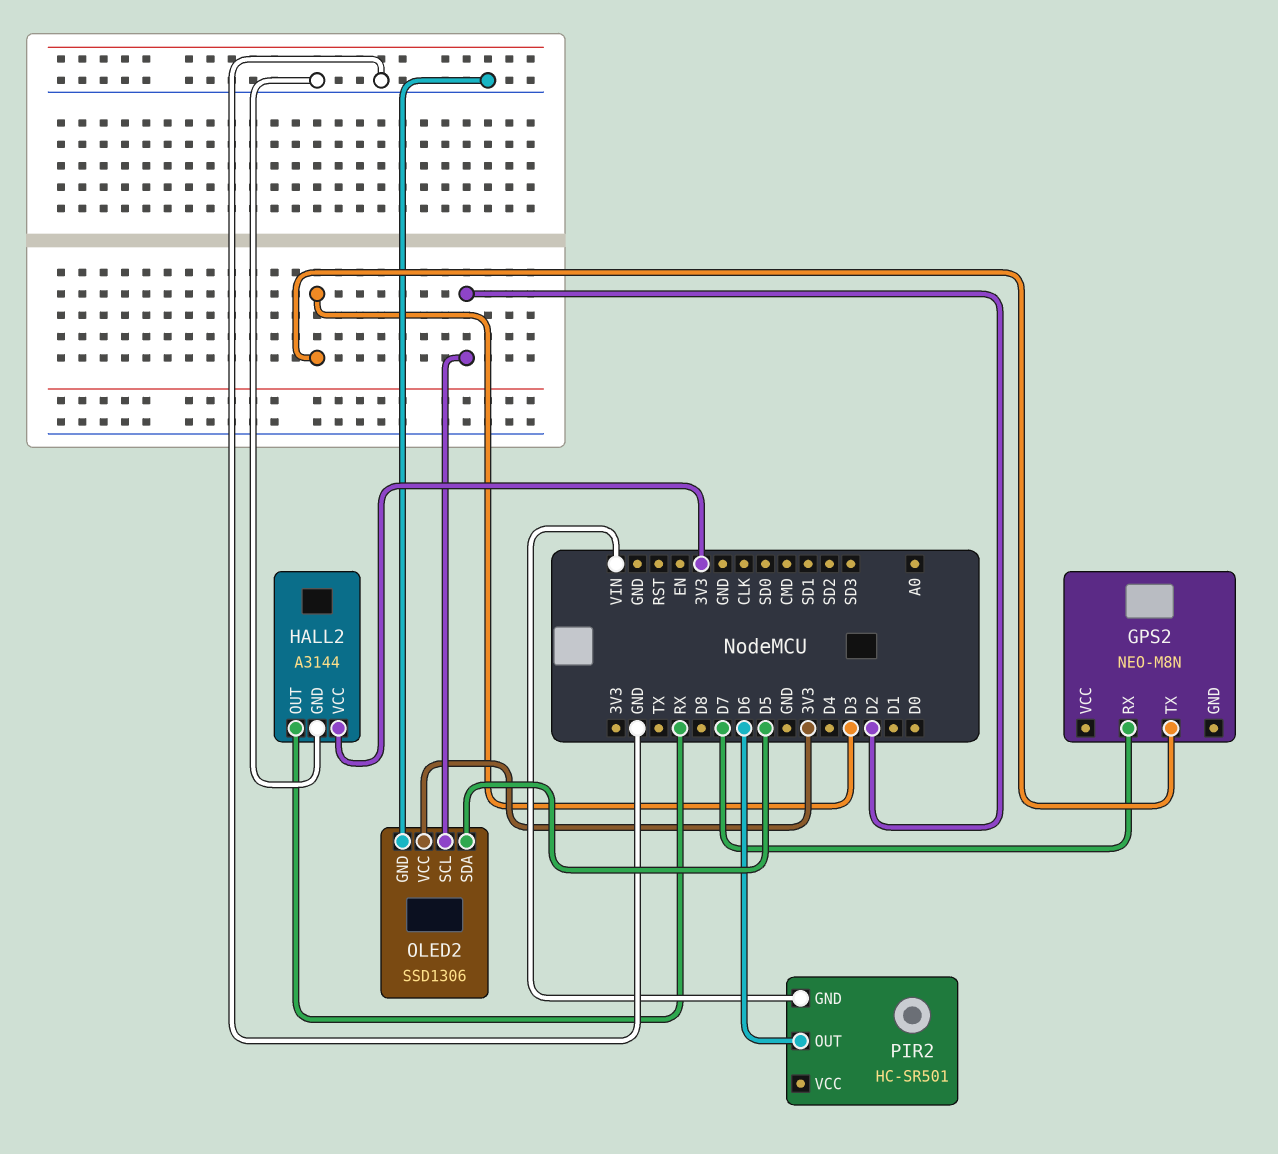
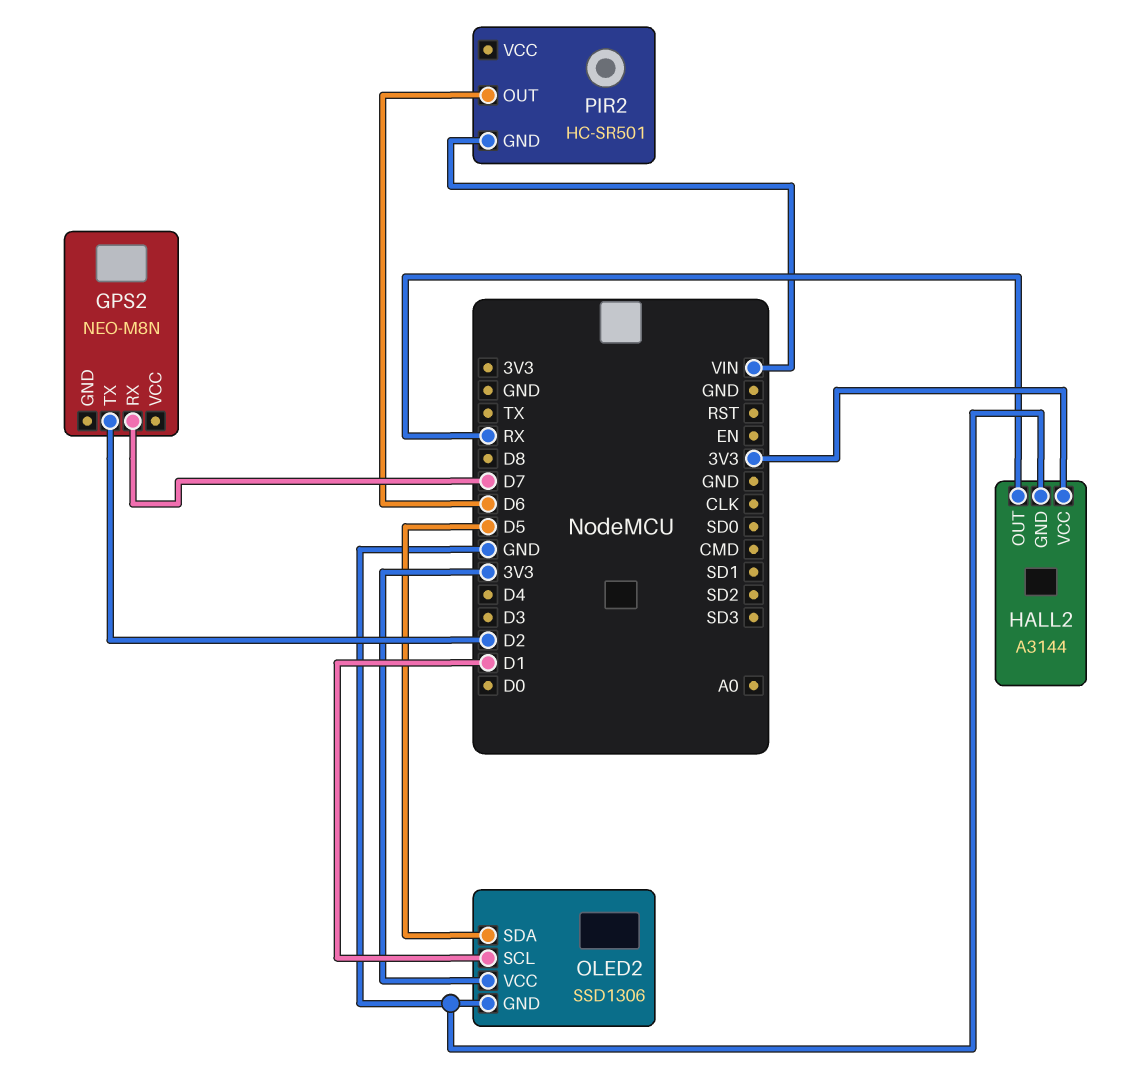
GPS2 pin TX: D3 -> D2
OLED2 pin SCL: D2 -> D1

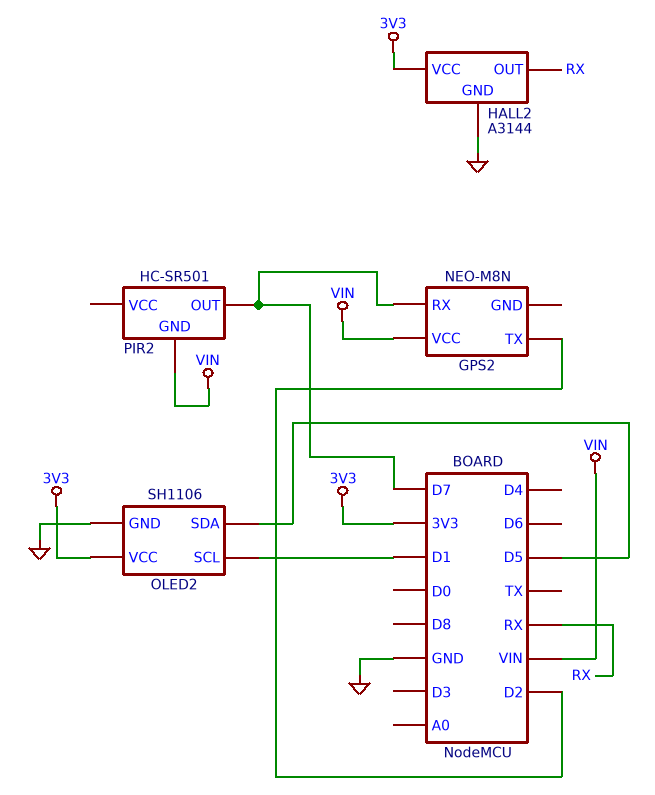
GPS2 pin VCC: none -> VIN
OLED2: SSD1306 -> SH1106
PIR2 pin OUT: D6 -> D7

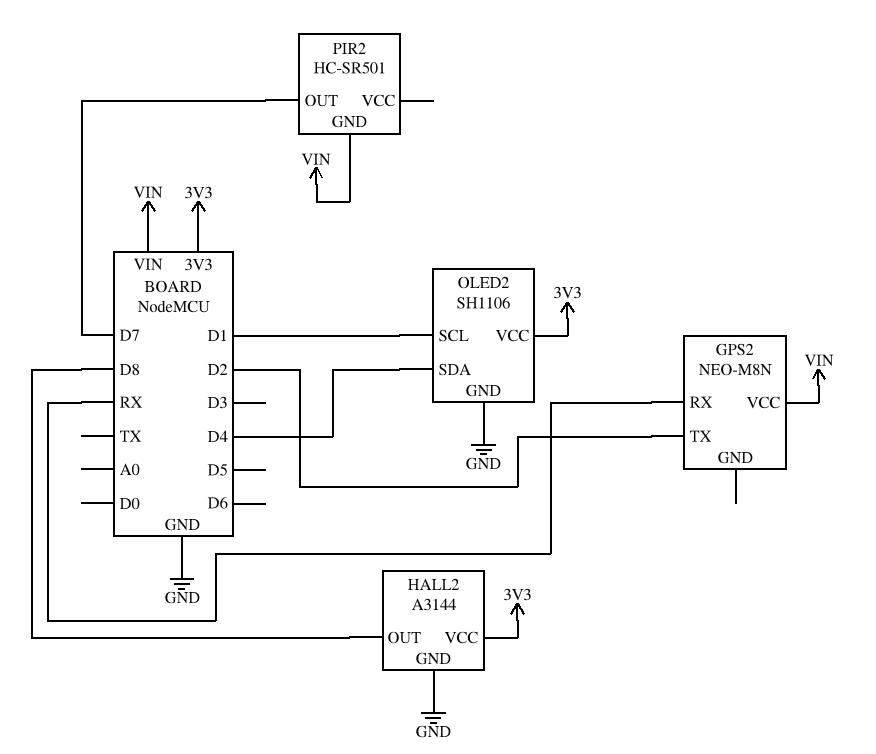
GPS2 pin RX: D7 -> RX
HALL2 pin OUT: RX -> D8
OLED2 pin SDA: D5 -> D4

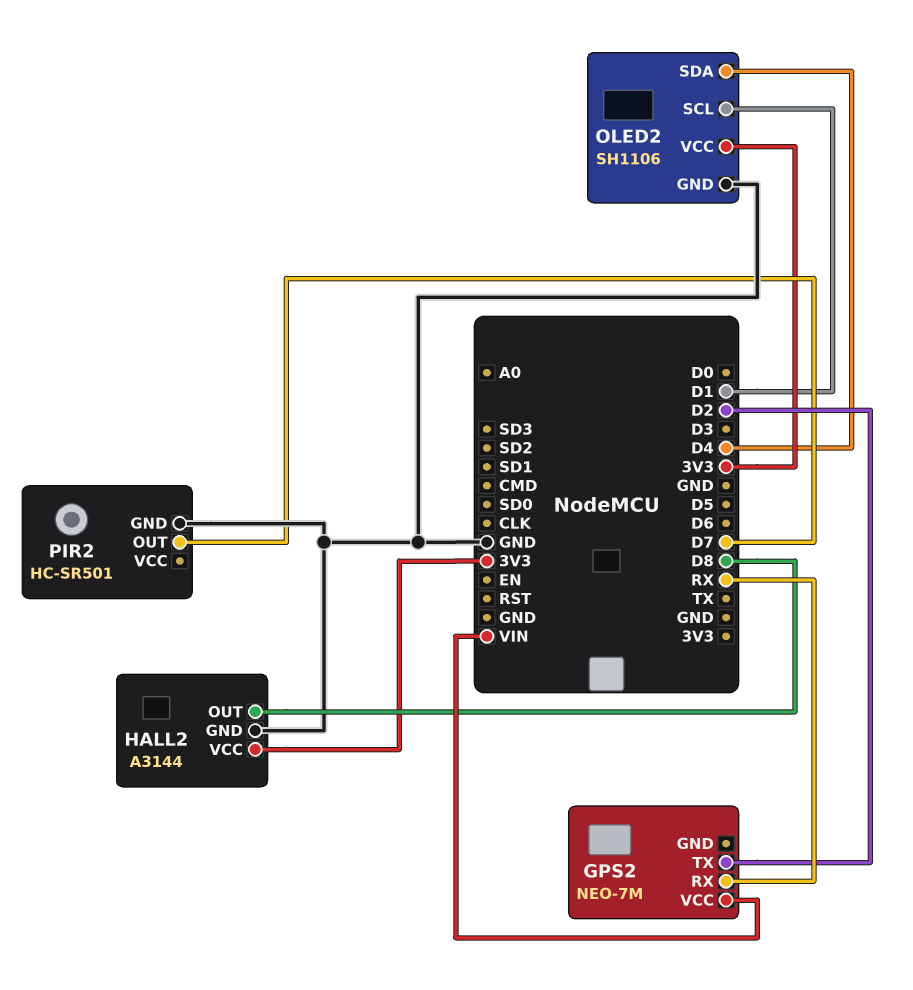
GPS2: NEO-M8N -> NEO-7M
PIR2 pin GND: VIN -> GND

